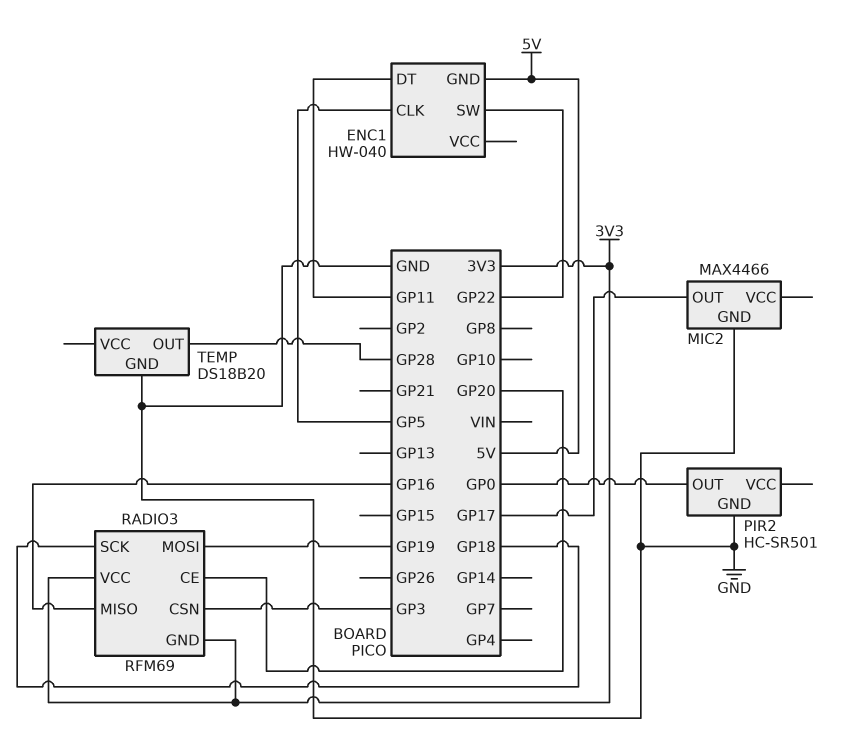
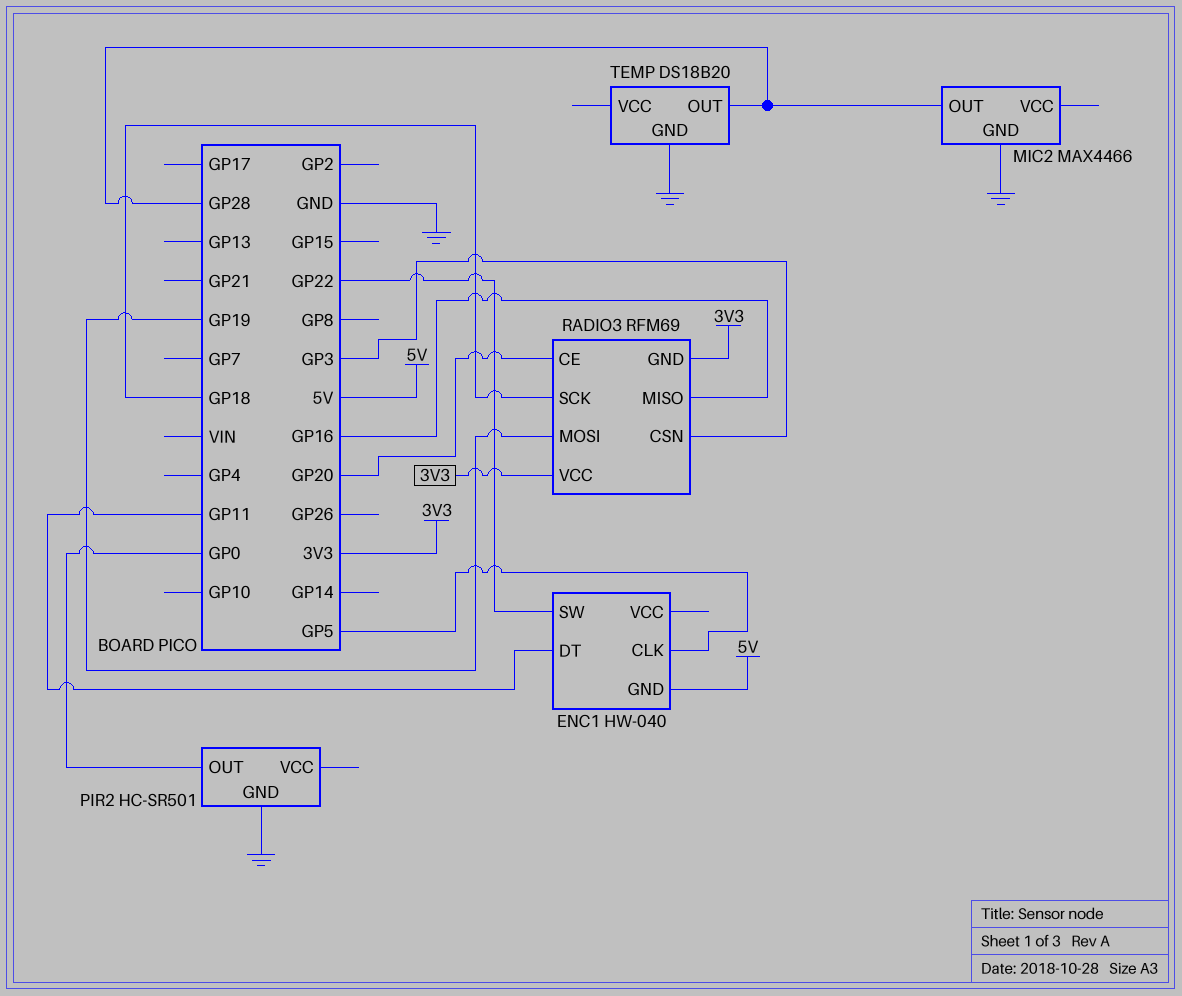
MIC2 pin OUT: GP17 -> GP28

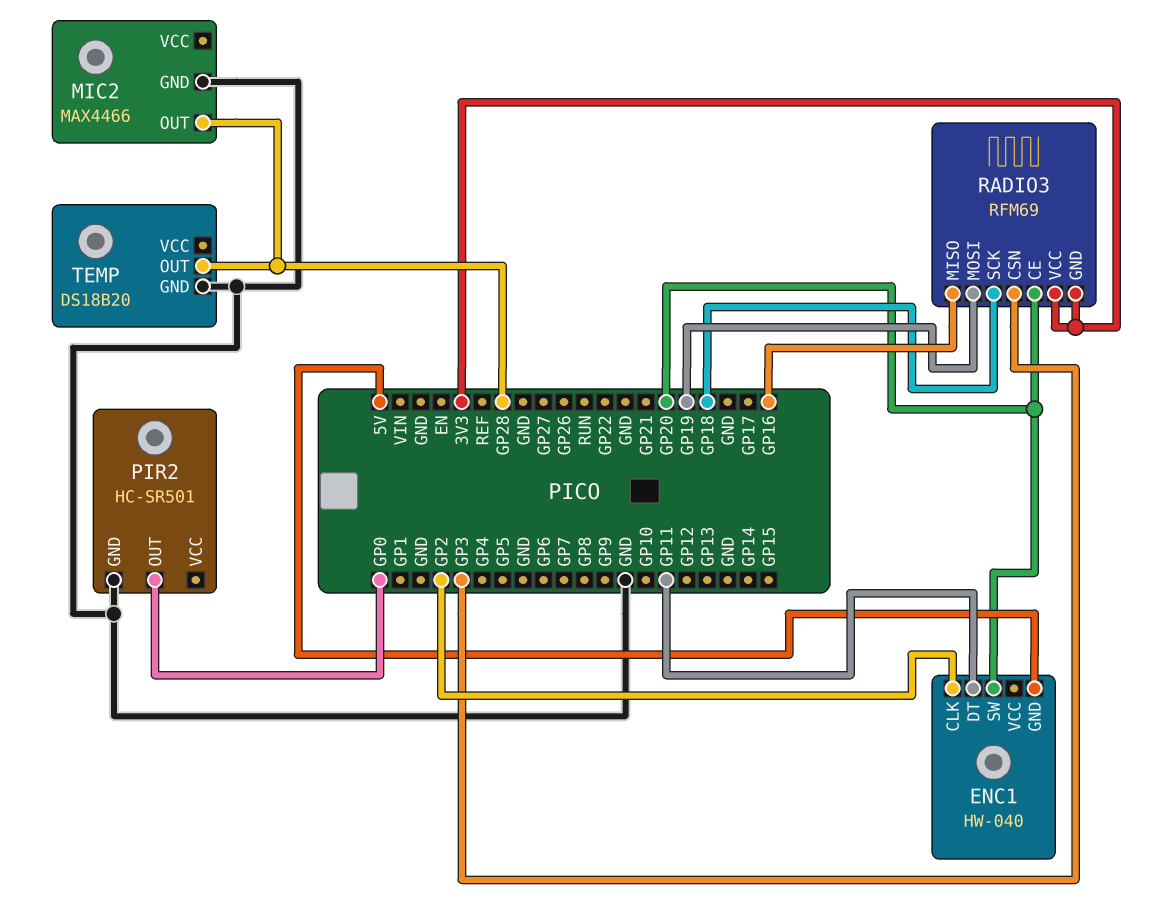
ENC1 pin CLK: GP5 -> GP2
ENC1 pin SW: GP22 -> GP20

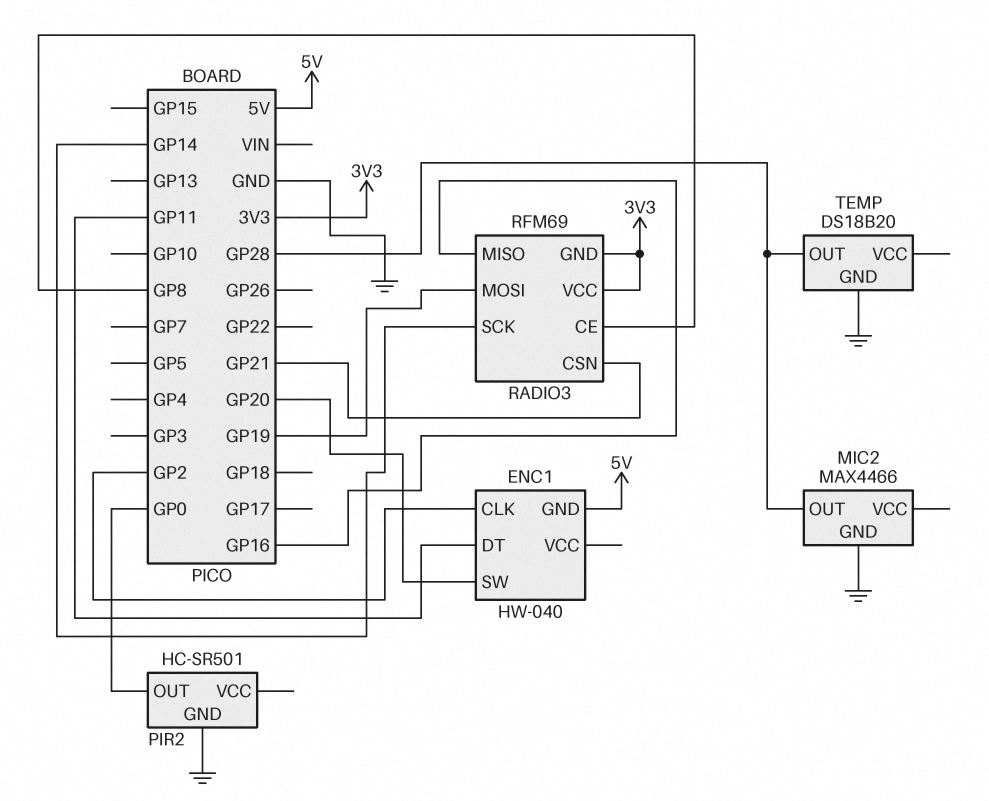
RADIO3 pin CE: GP20 -> GP8
RADIO3 pin CSN: GP3 -> GP21
RADIO3 pin SCK: GP18 -> GP14

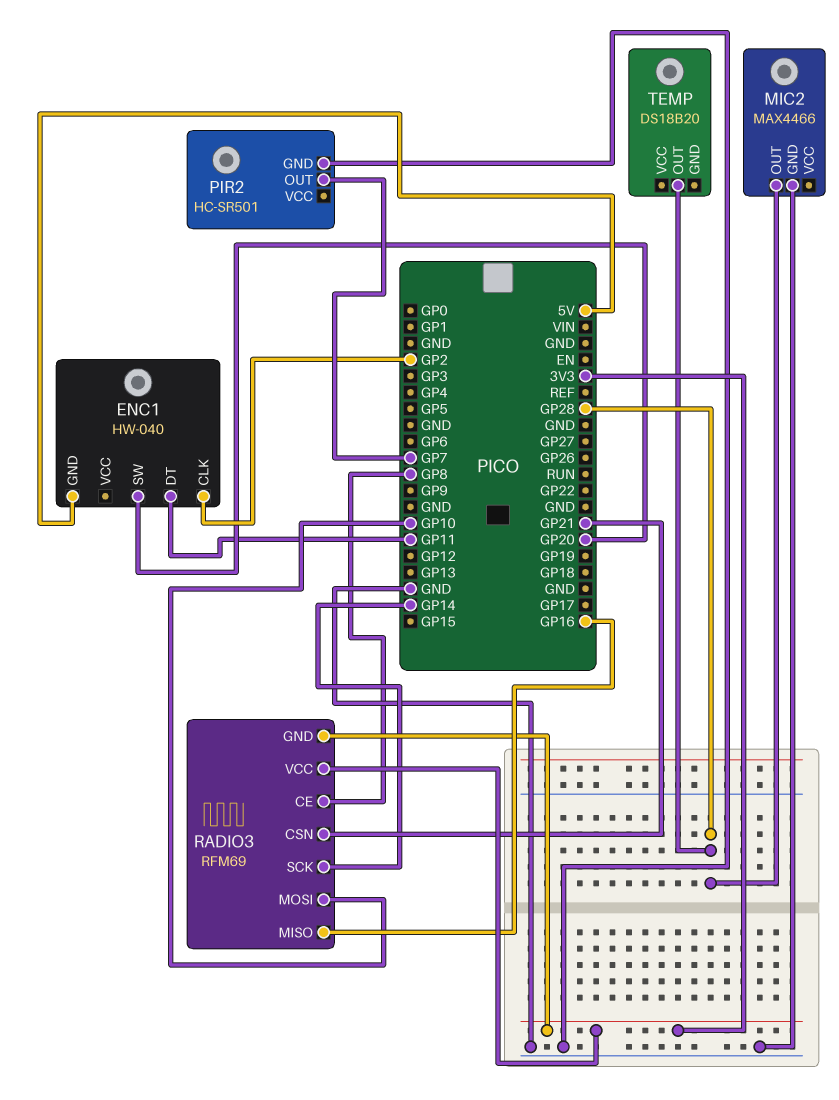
PIR2 pin OUT: GP0 -> GP7
RADIO3 pin MOSI: GP19 -> GP10
TEMP pin GND: GND -> none

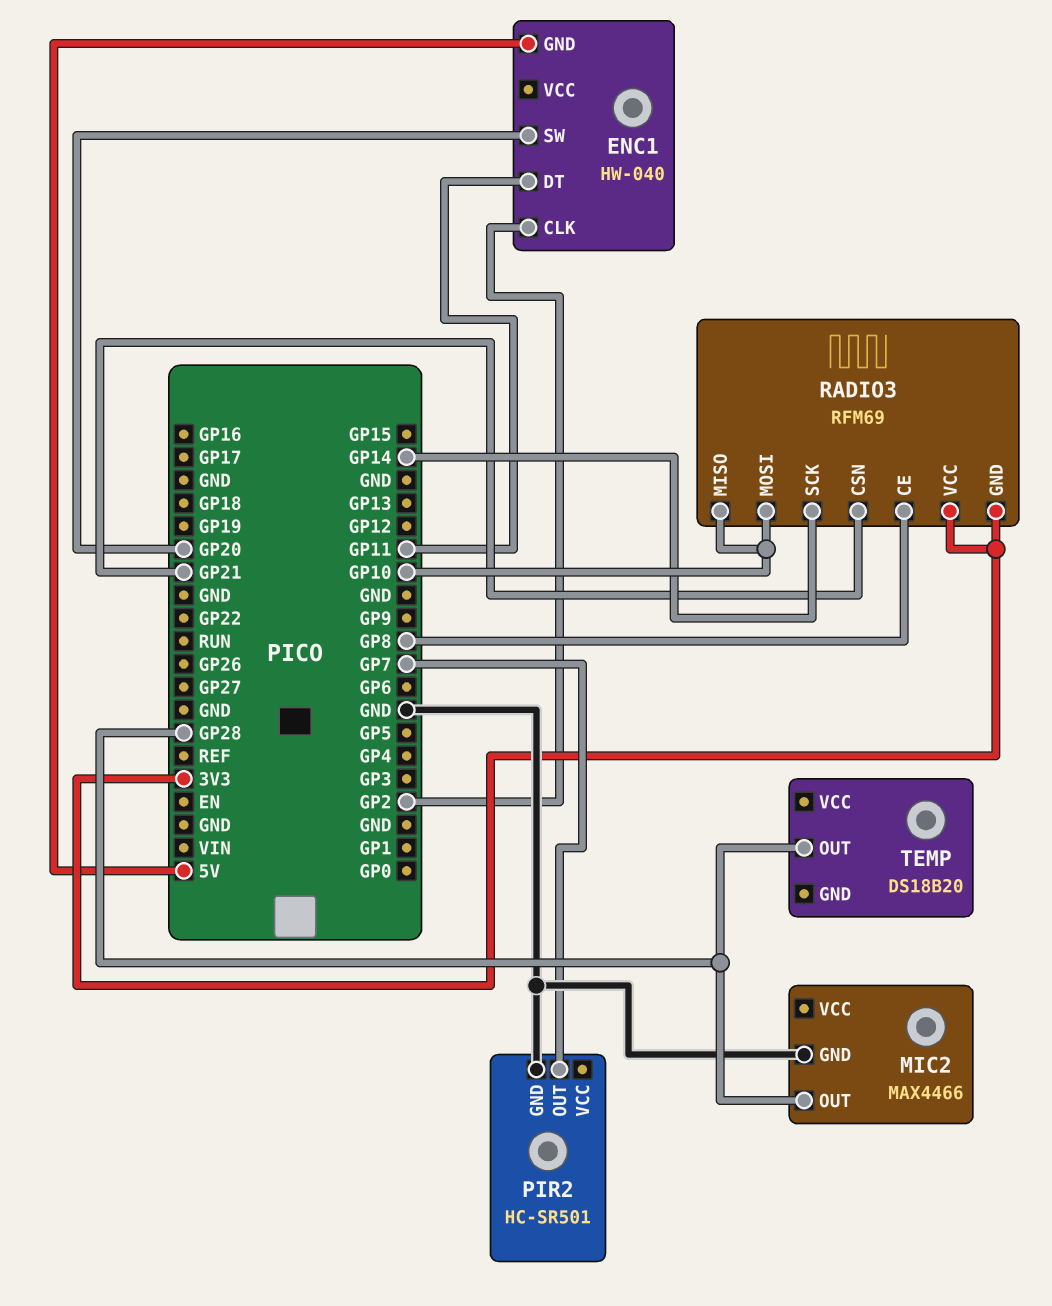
RADIO3 pin MISO: GP16 -> GP10

